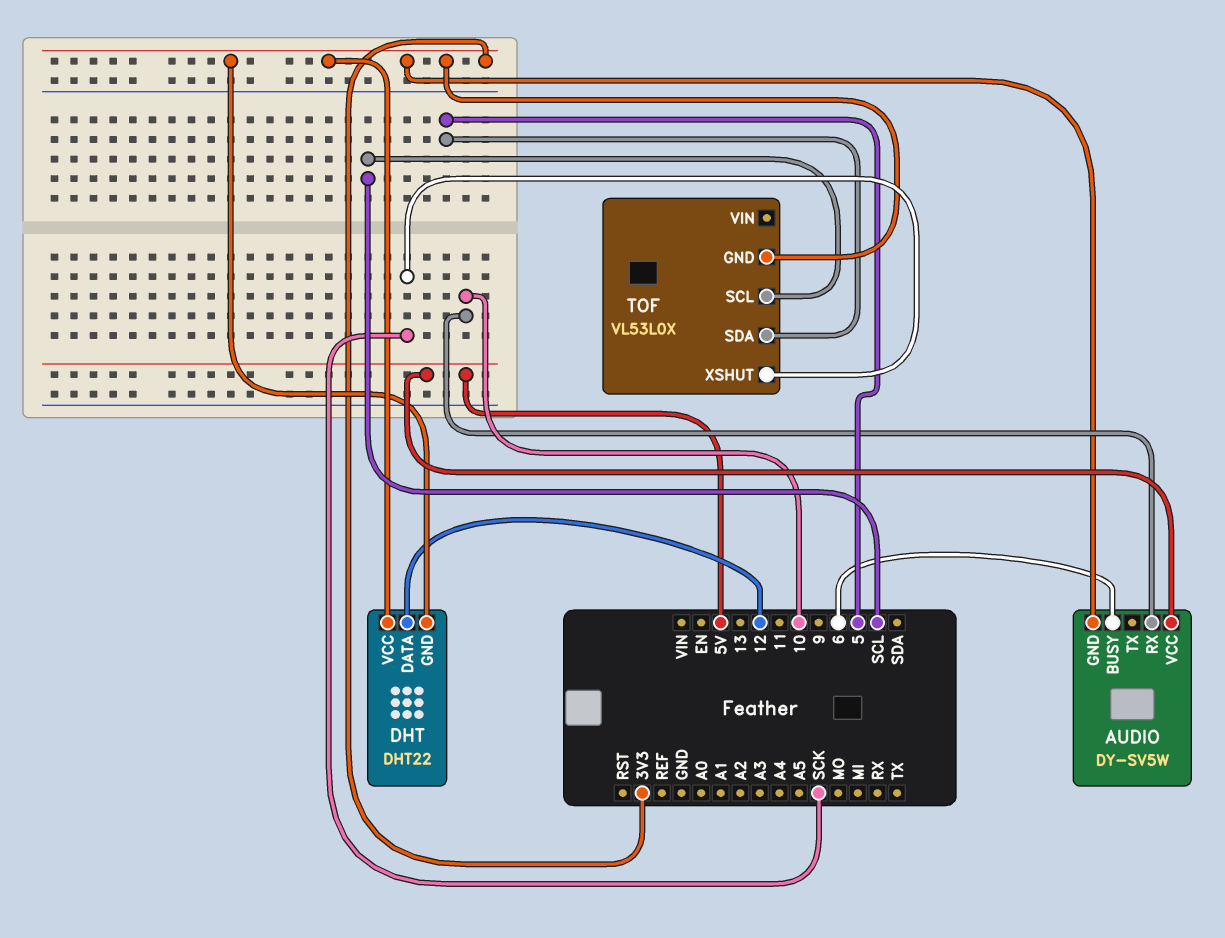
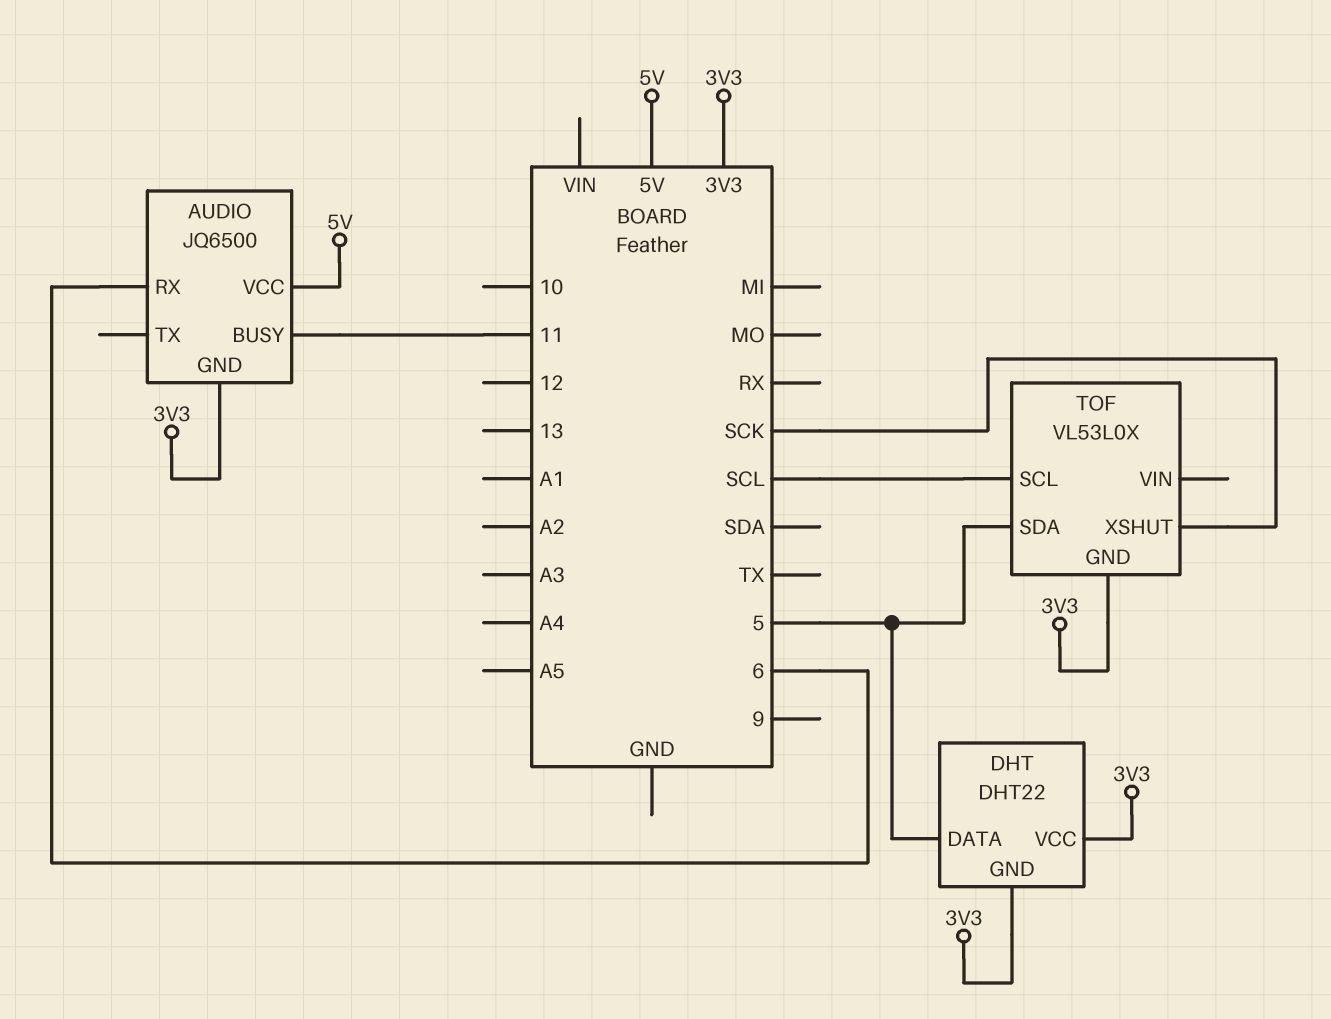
AUDIO: DY-SV5W -> JQ6500
AUDIO pin BUSY: 6 -> 11
AUDIO pin RX: 10 -> 6
DHT pin DATA: 12 -> 5

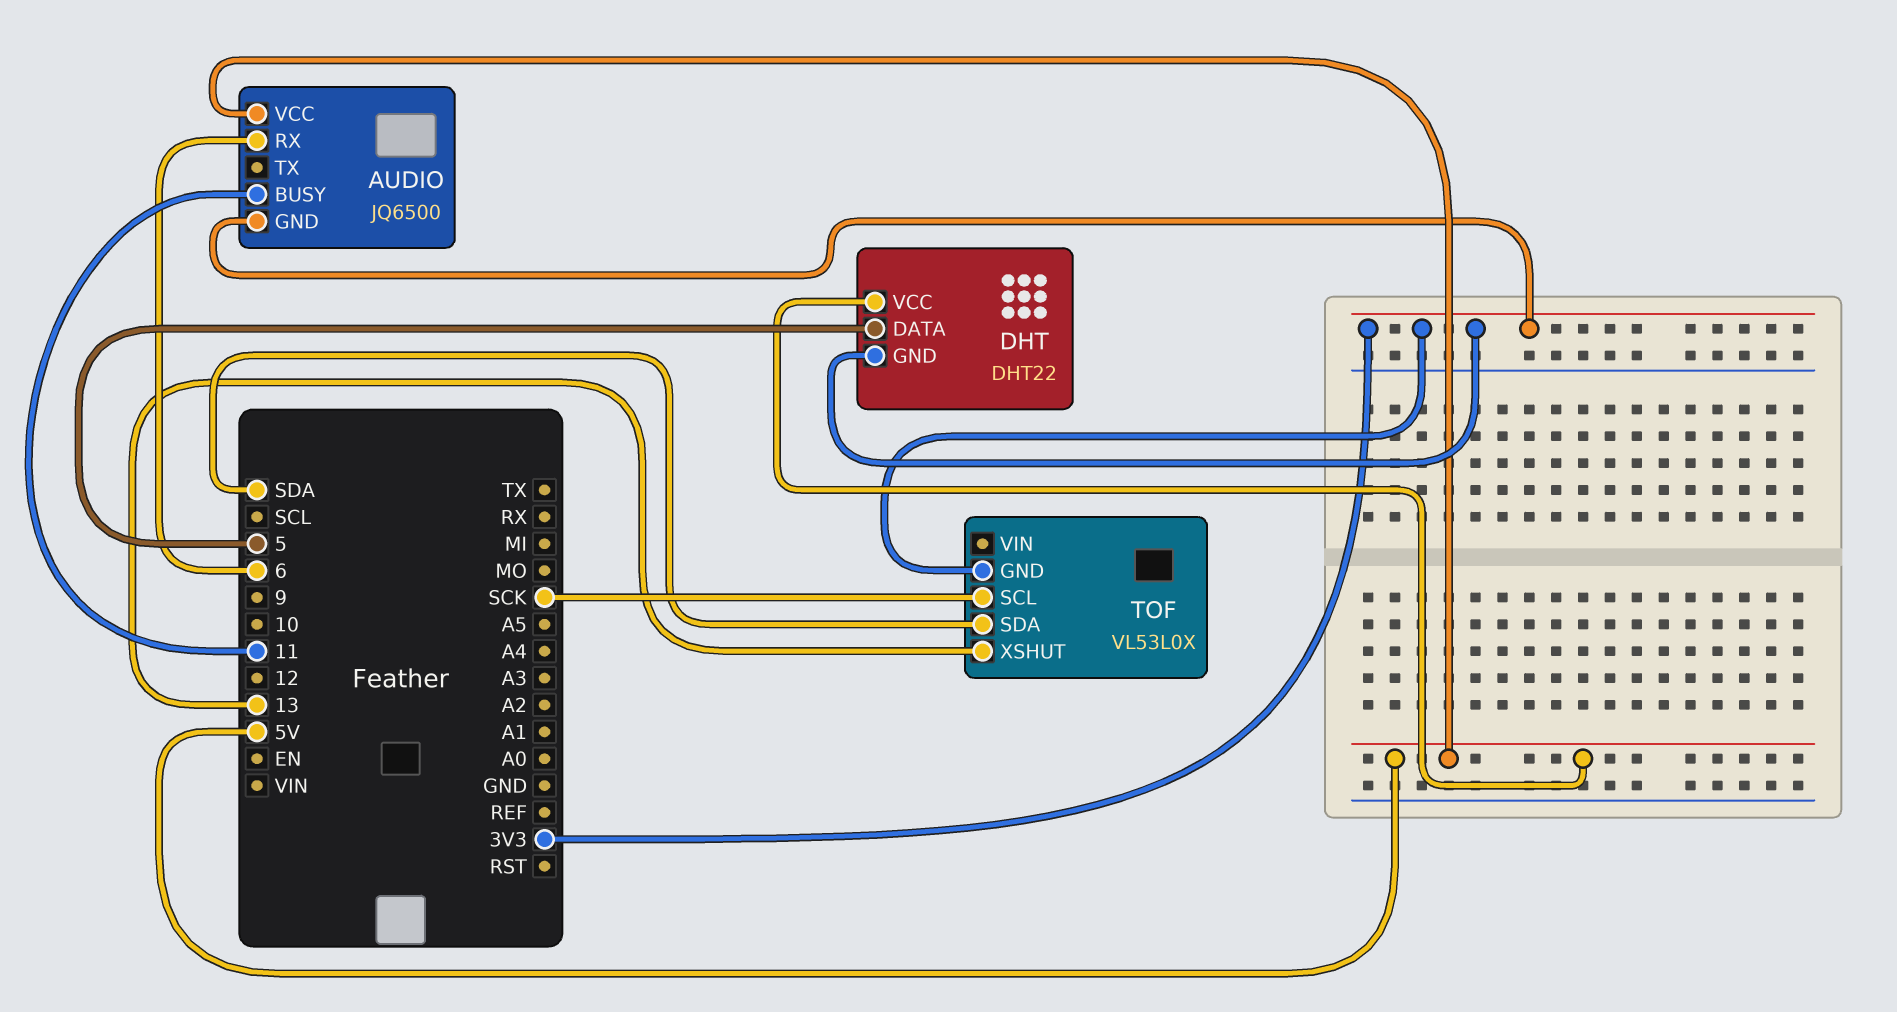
DHT pin VCC: 3V3 -> 5V
TOF pin SCL: SCL -> SCK
TOF pin SDA: 5 -> SDA
TOF pin XSHUT: SCK -> 13

